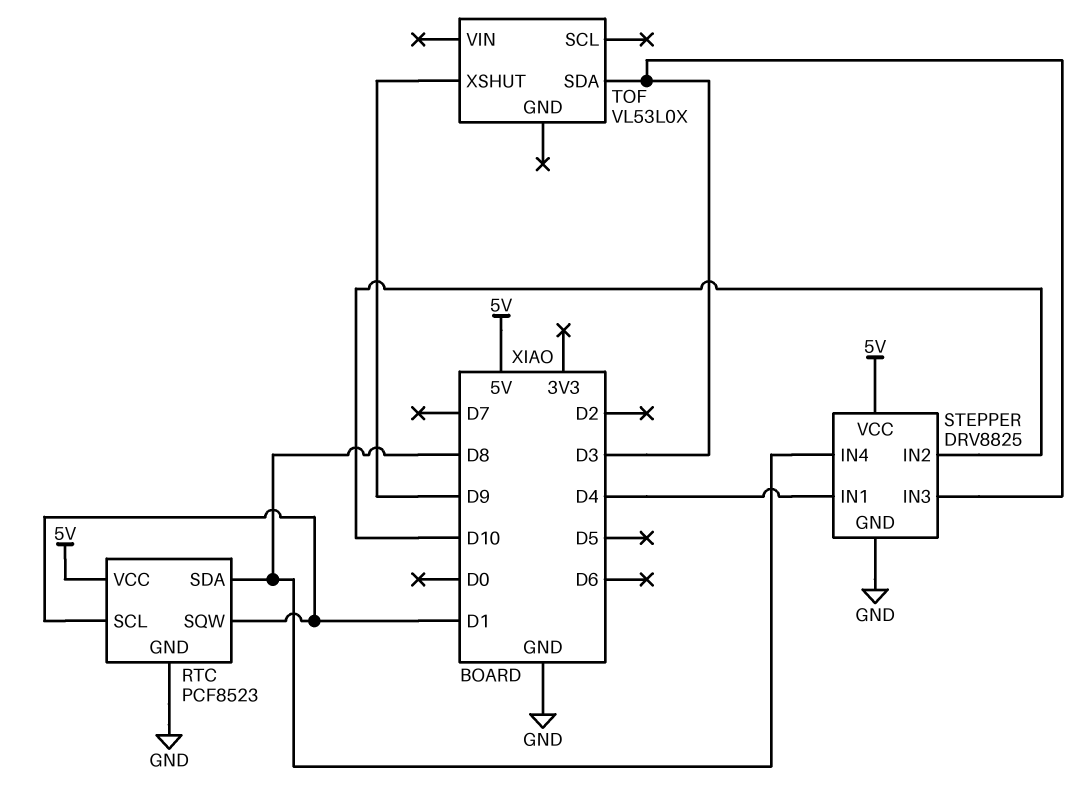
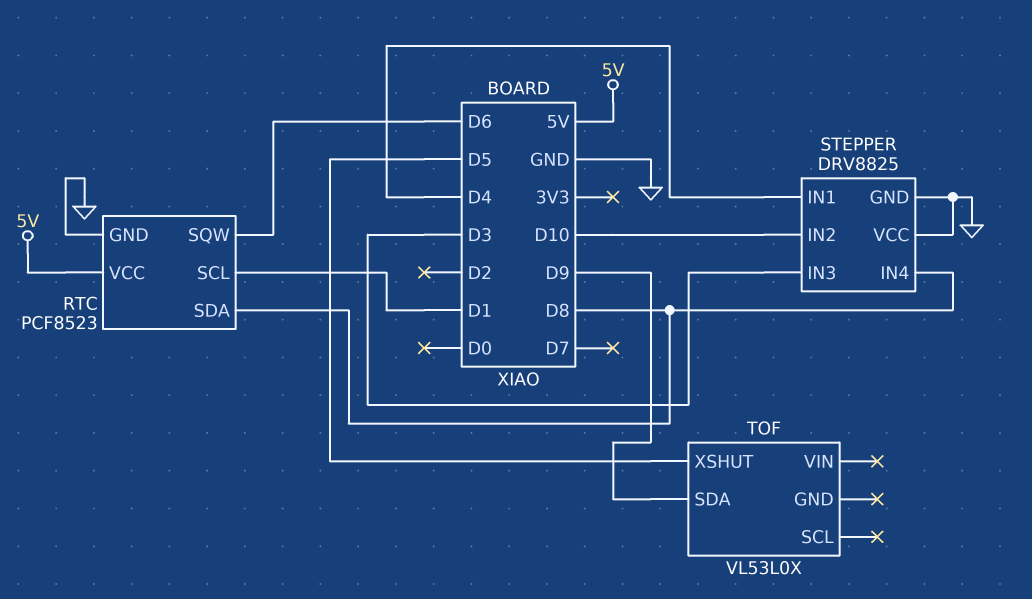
RTC pin SQW: D1 -> D6
STEPPER pin VCC: 5V -> GND
TOF pin SDA: D3 -> D9
TOF pin XSHUT: D9 -> D5

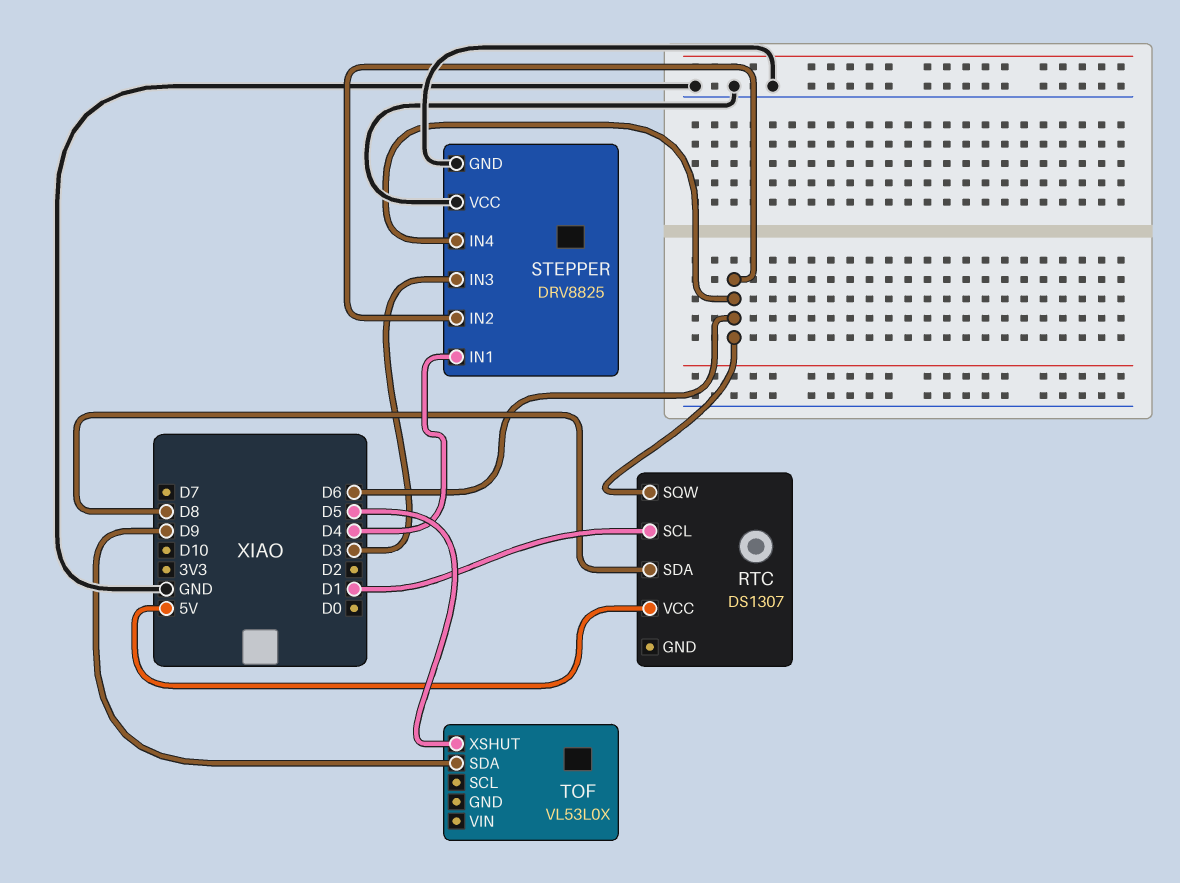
RTC: PCF8523 -> DS1307
RTC pin GND: GND -> none
STEPPER pin IN2: D10 -> D6
STEPPER pin IN4: D8 -> D6

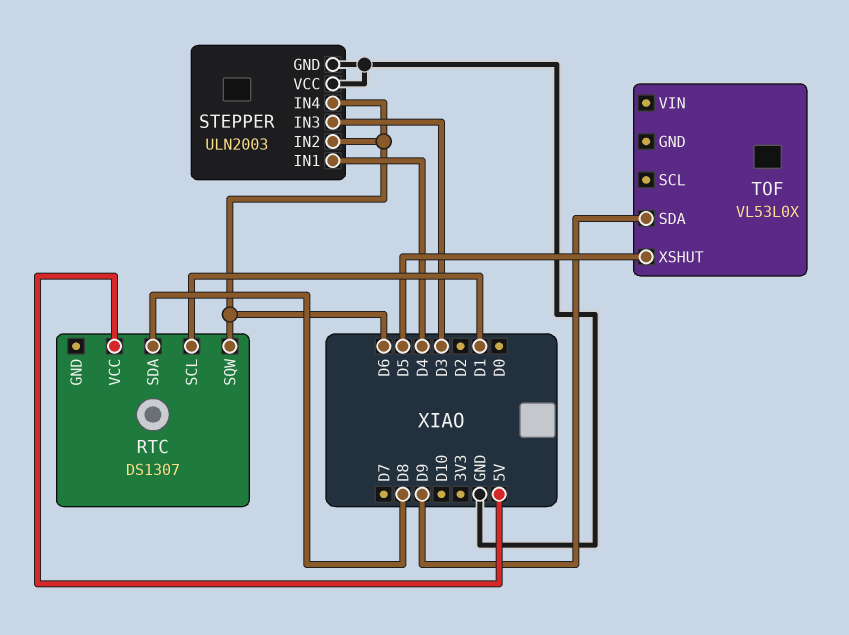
STEPPER: DRV8825 -> ULN2003

